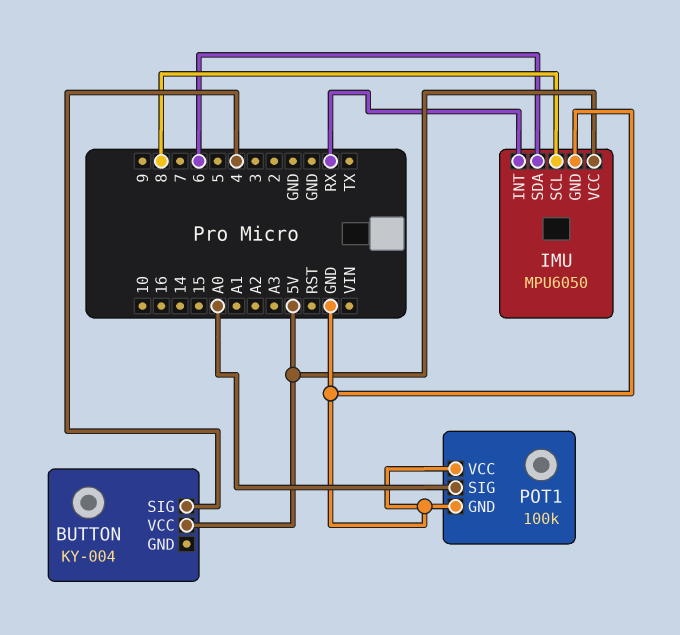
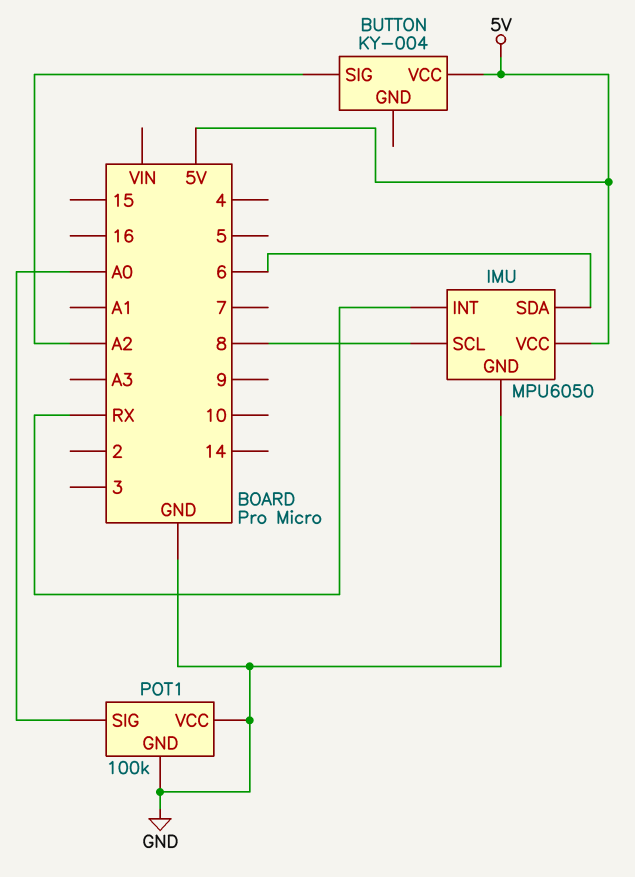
BUTTON pin SIG: 4 -> A2

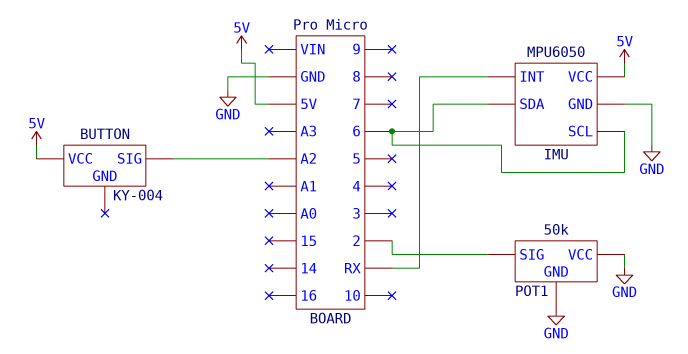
IMU pin SCL: 8 -> 6
POT1: 100k -> 50k
POT1 pin SIG: A0 -> 2

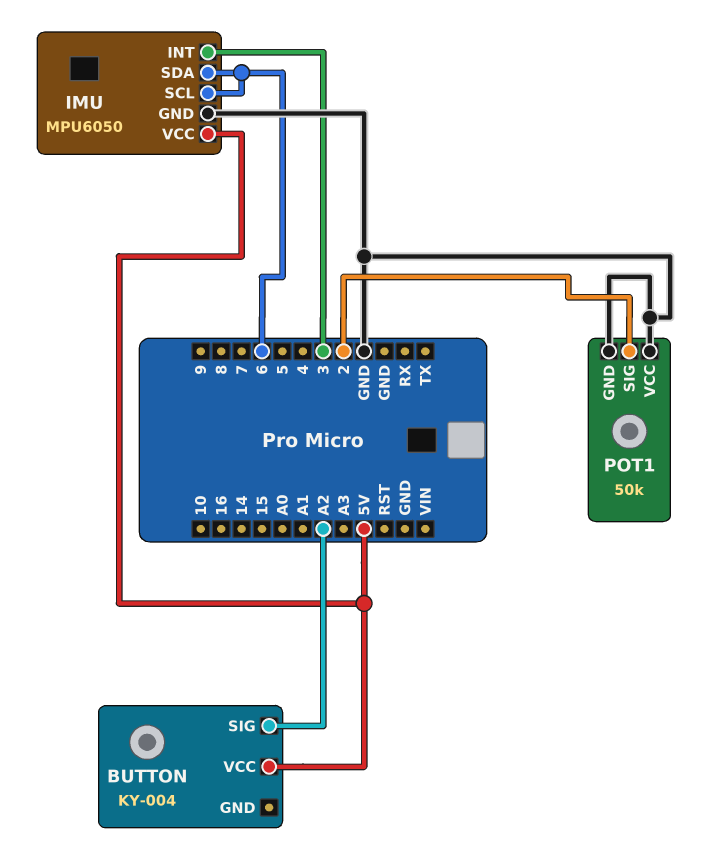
IMU pin INT: RX -> 3

